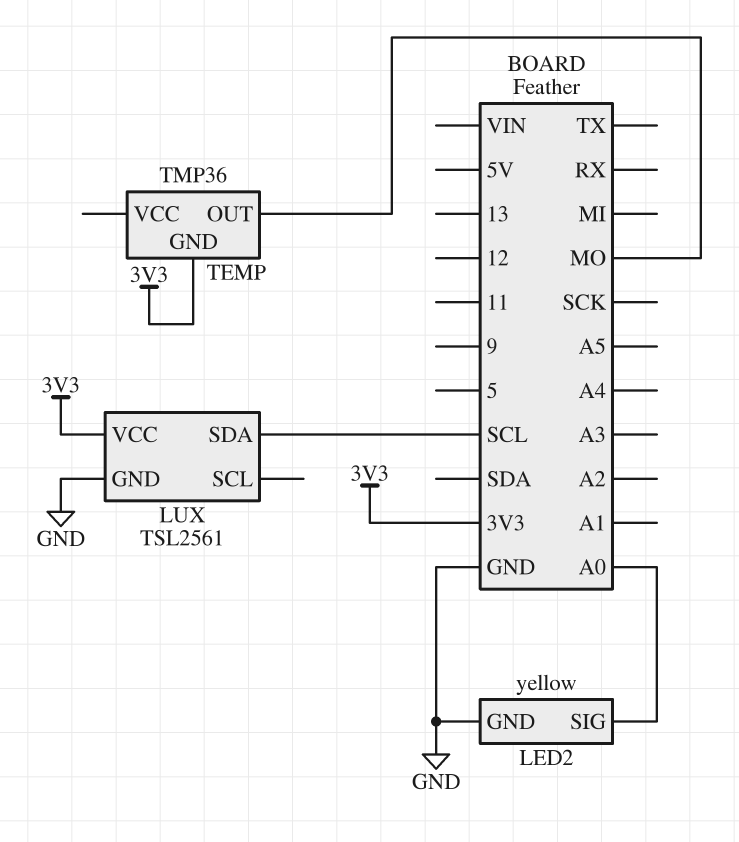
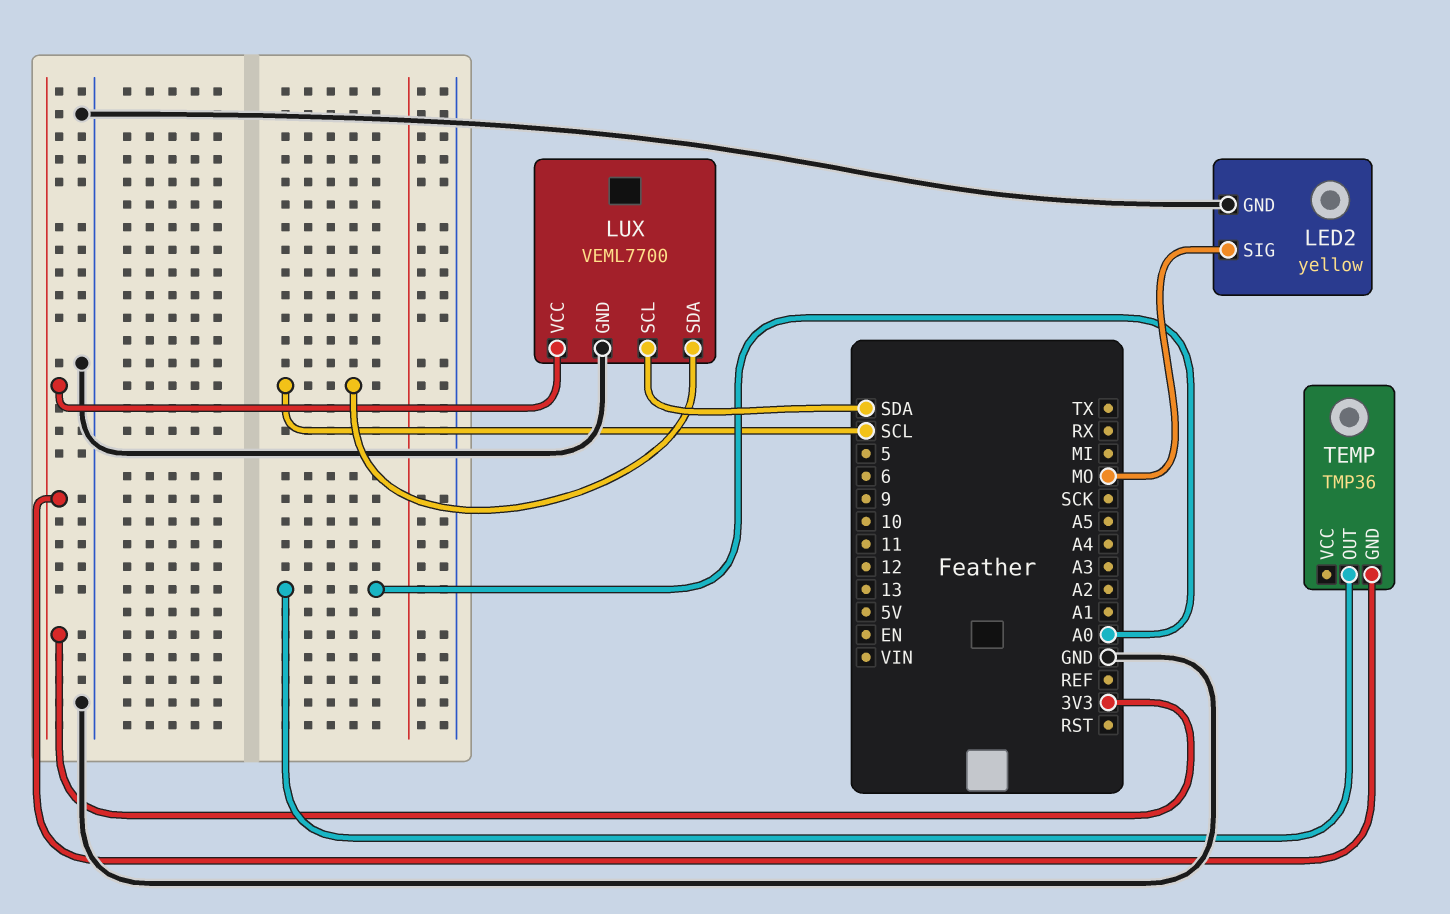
LED2 pin SIG: A0 -> MO
LUX: TSL2561 -> VEML7700
LUX pin SCL: none -> SDA
TEMP pin OUT: MO -> A0

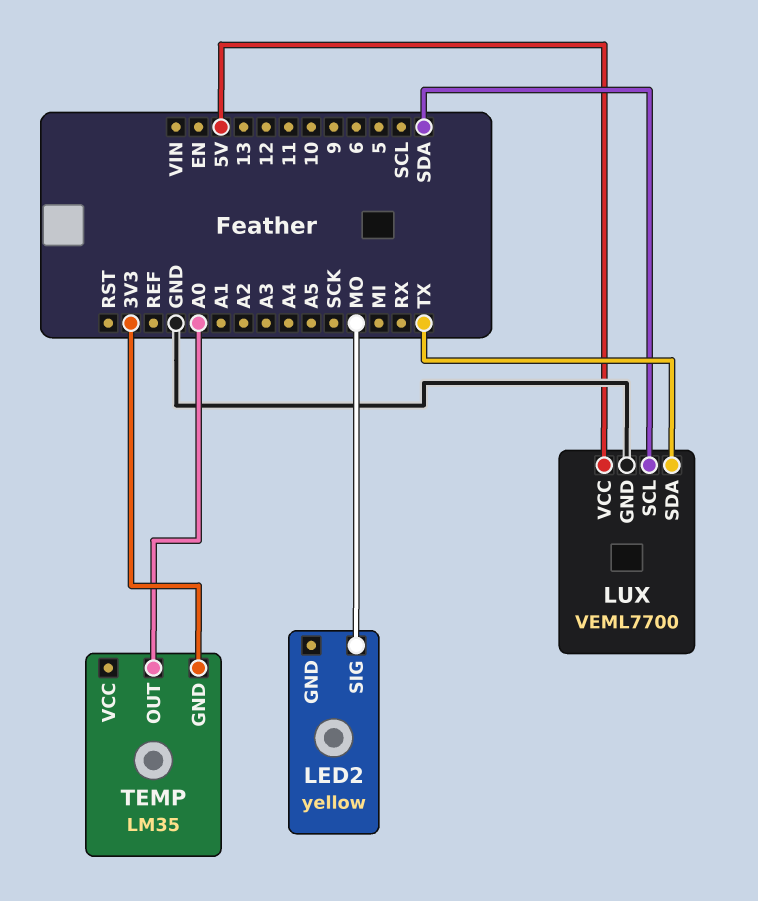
LED2 pin GND: GND -> none
LUX pin SDA: SCL -> TX
LUX pin VCC: 3V3 -> 5V
TEMP: TMP36 -> LM35

